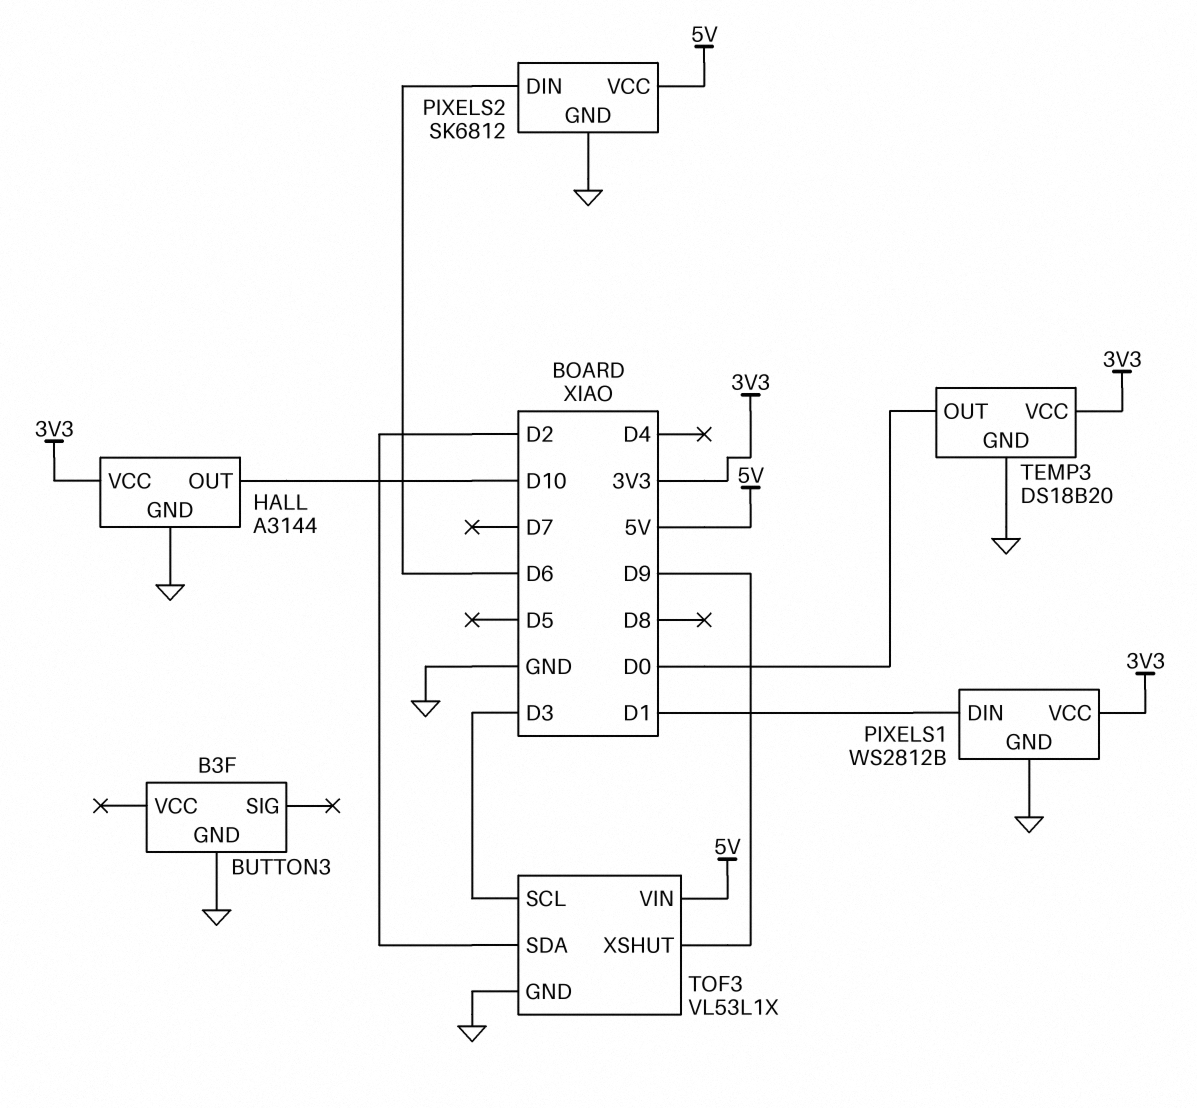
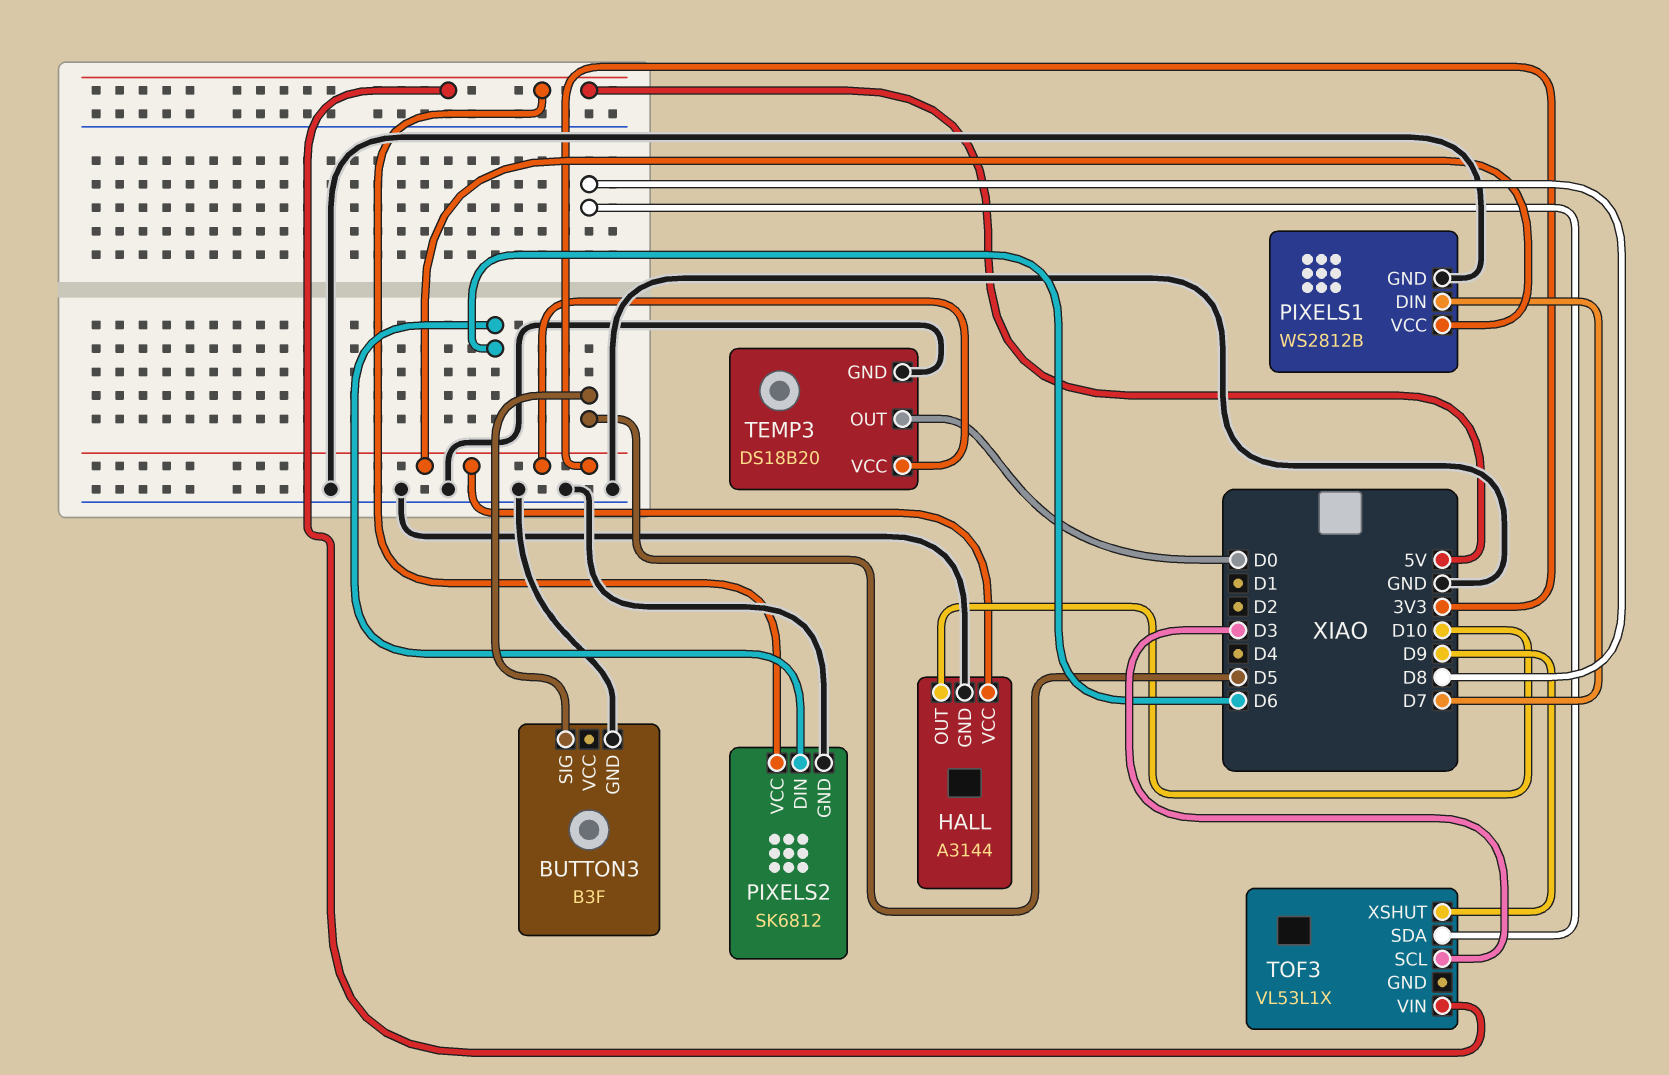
BUTTON3 pin SIG: none -> D5
PIXELS1 pin DIN: D1 -> D7
TOF3 pin GND: GND -> none
TOF3 pin SDA: D2 -> D8

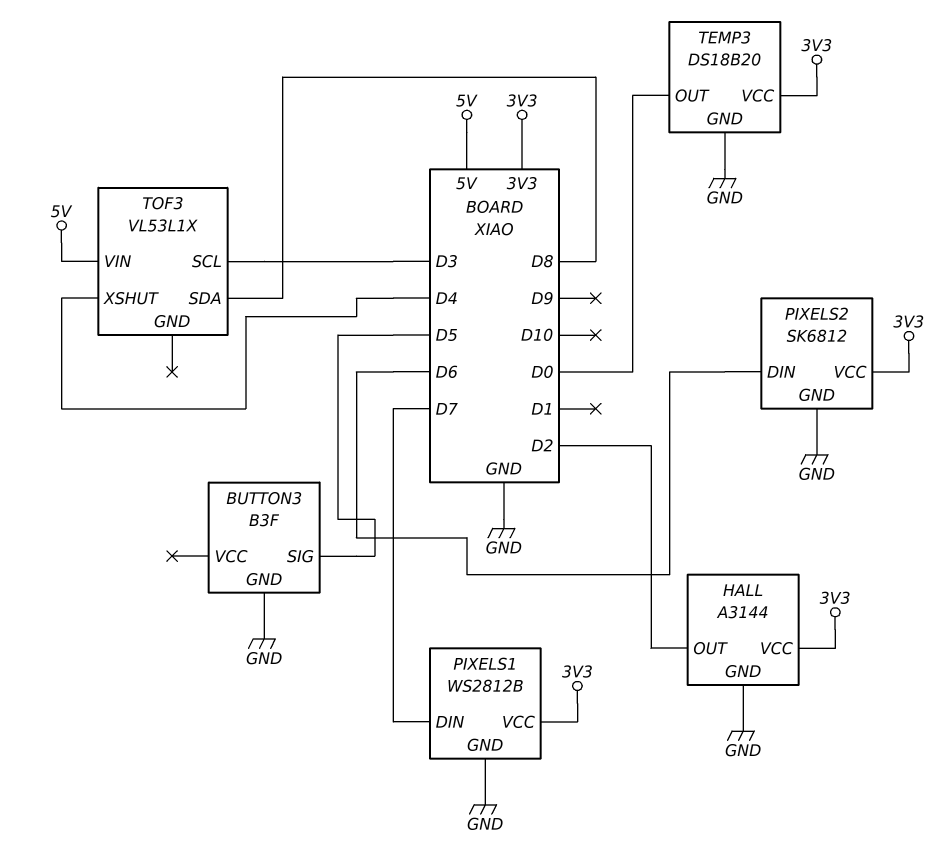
HALL pin OUT: D10 -> D2
PIXELS2 pin VCC: 5V -> 3V3
TOF3 pin XSHUT: D9 -> D4

